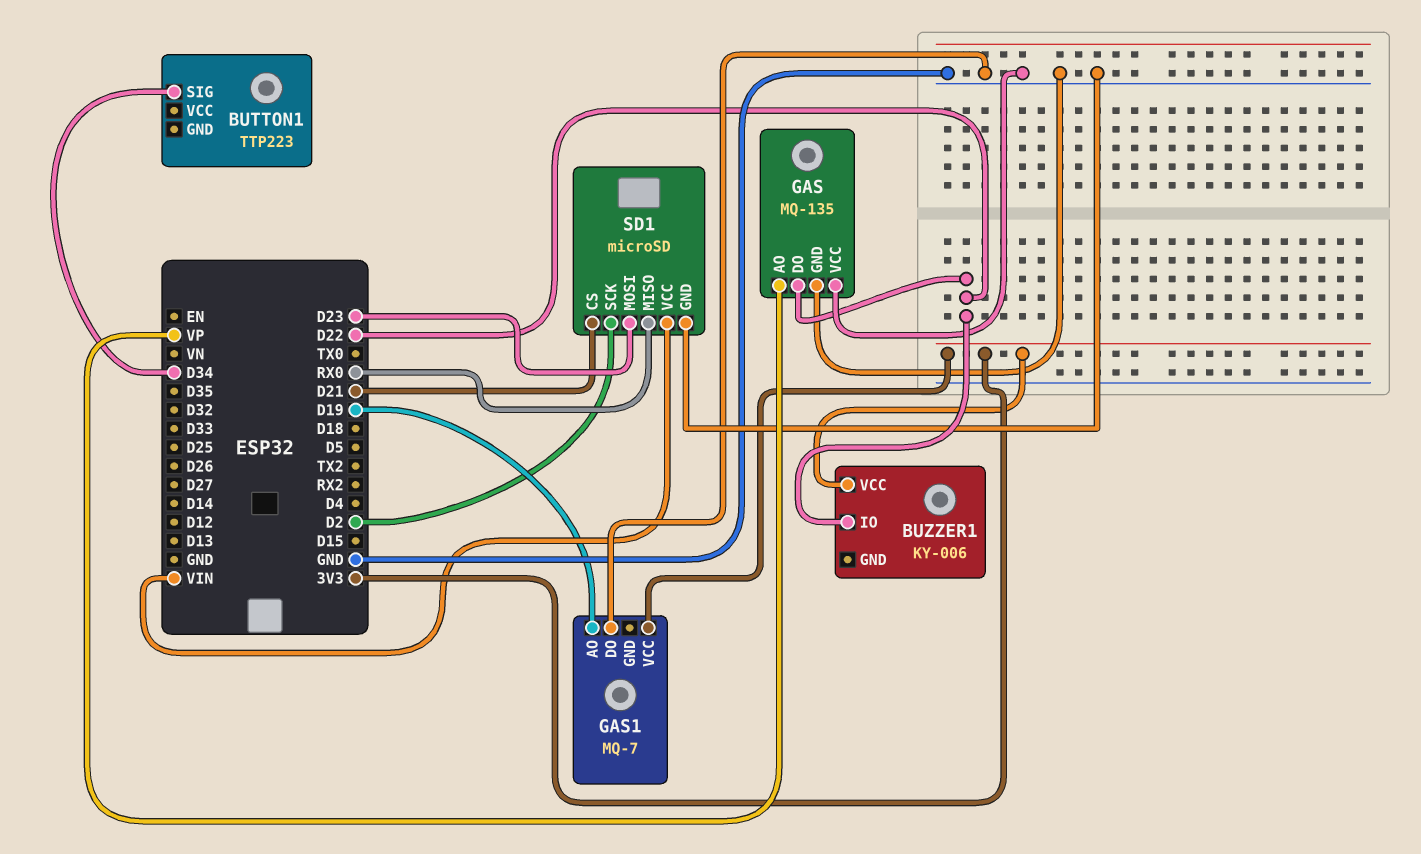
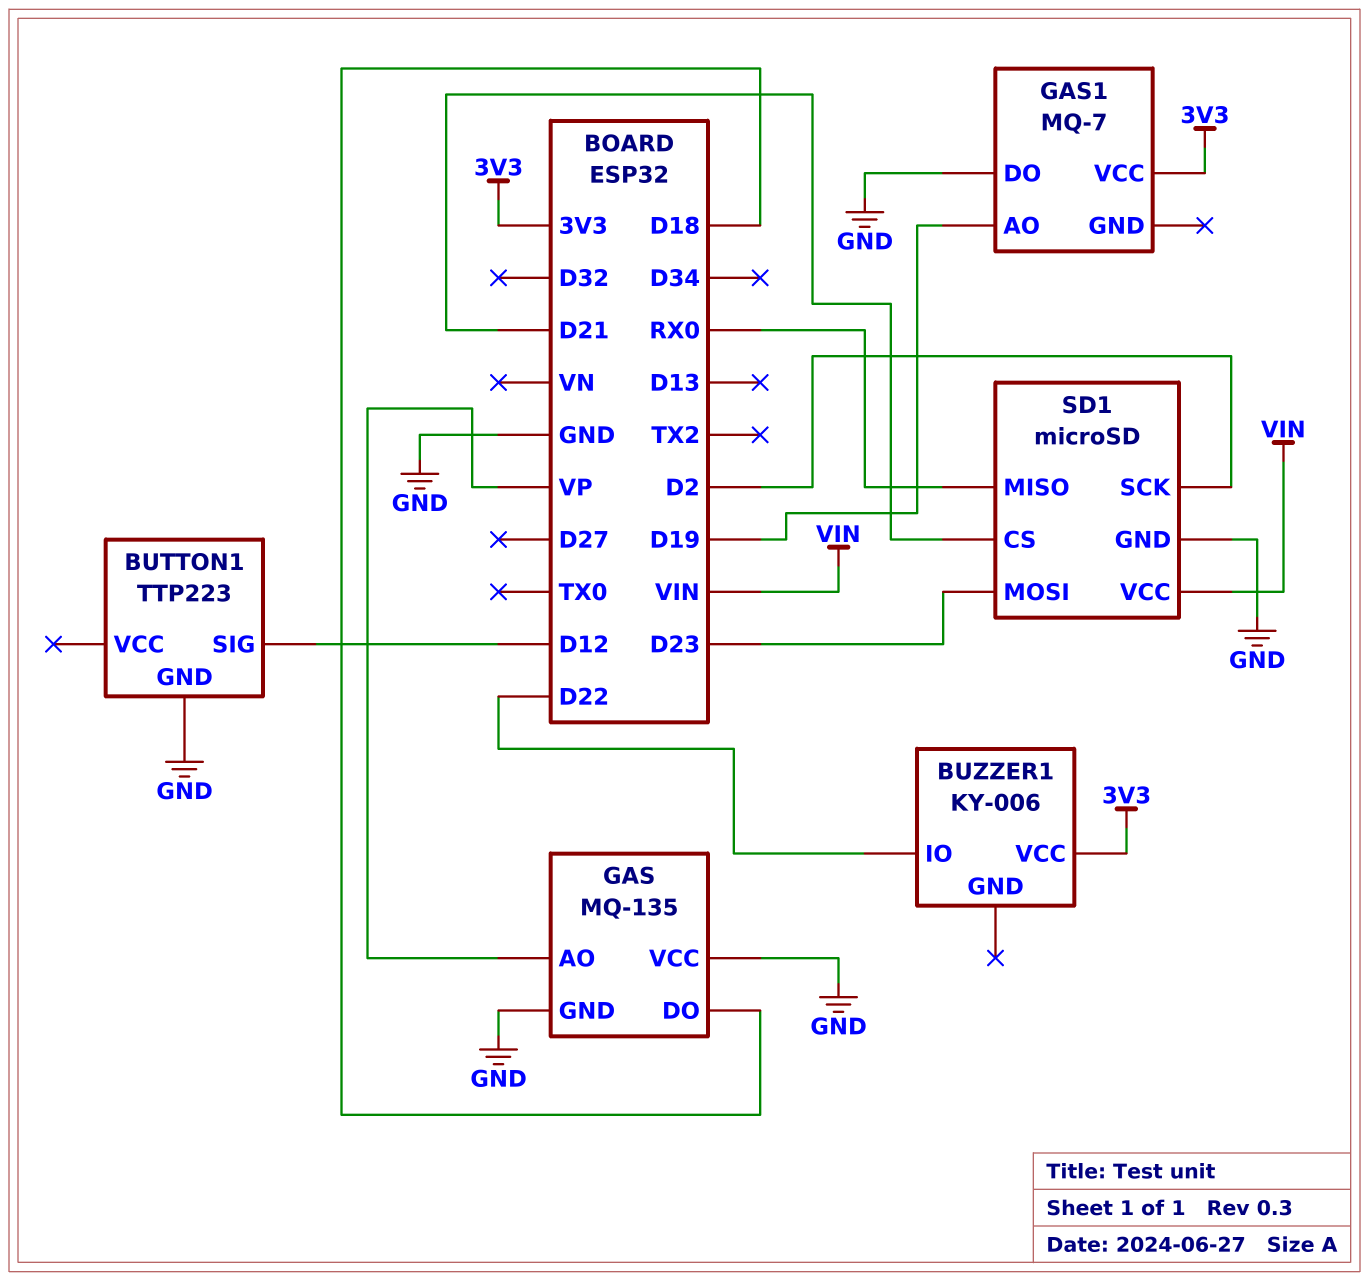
BUTTON1 pin GND: none -> GND
BUTTON1 pin SIG: D34 -> D12
GAS pin DO: D22 -> D18

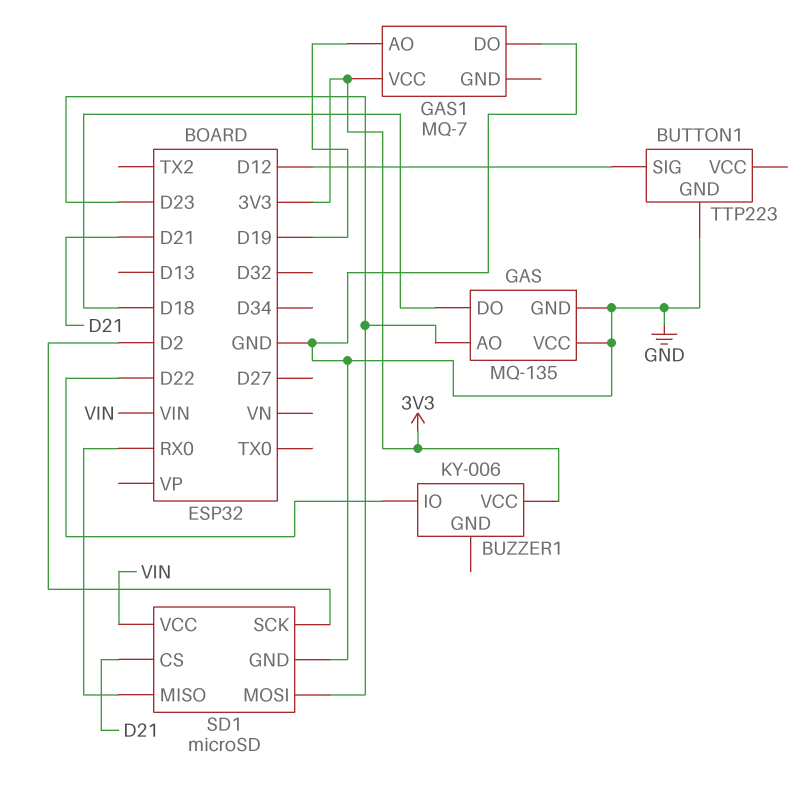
GAS pin AO: VP -> D23

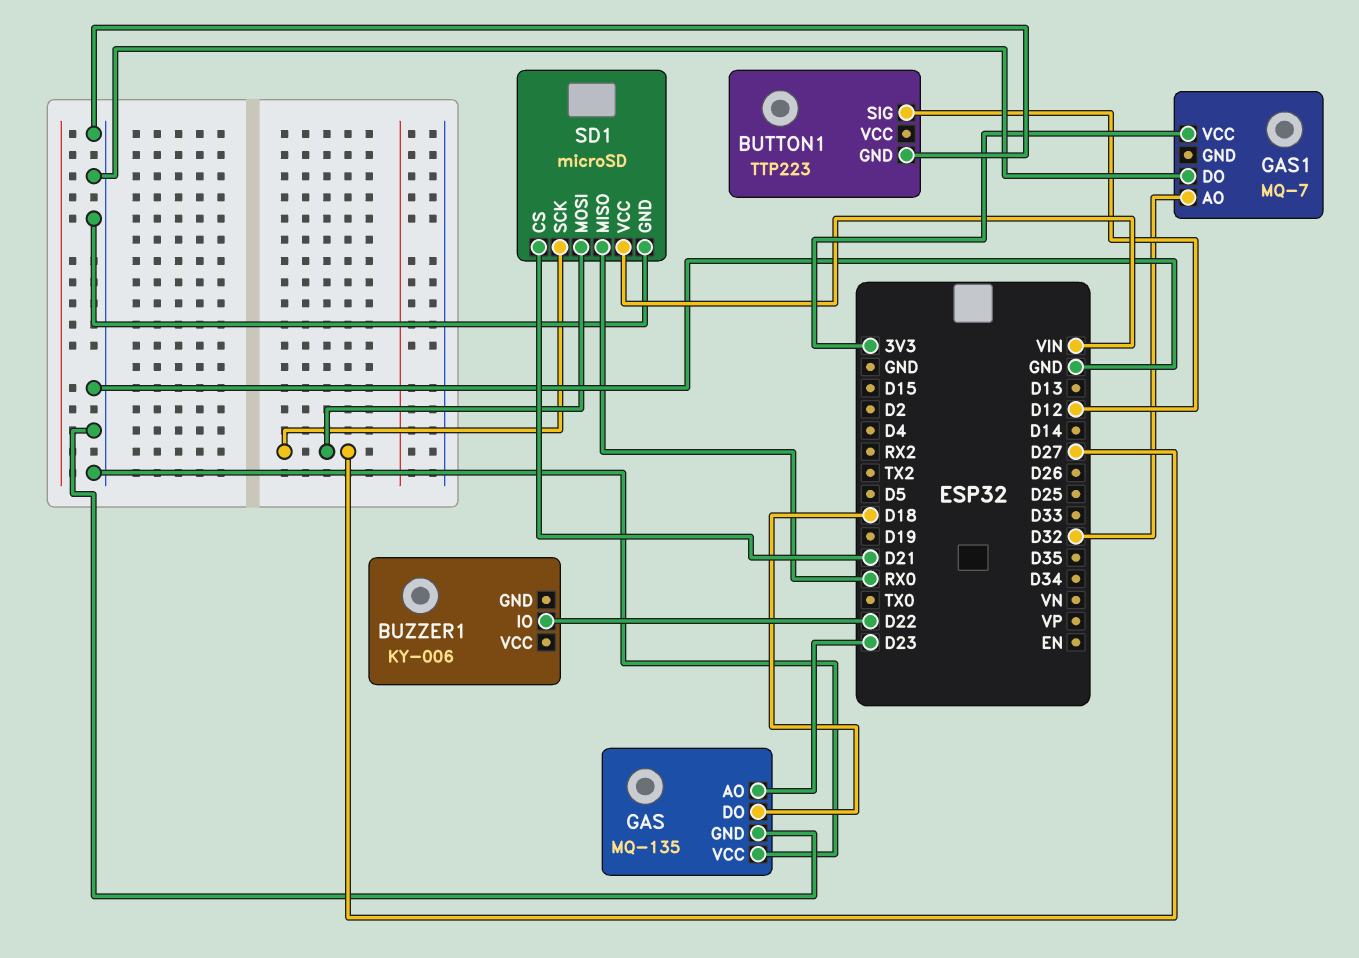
BUZZER1 pin VCC: 3V3 -> none
GAS1 pin AO: D19 -> D32
SD1 pin MOSI: D23 -> D27
SD1 pin SCK: D2 -> D27

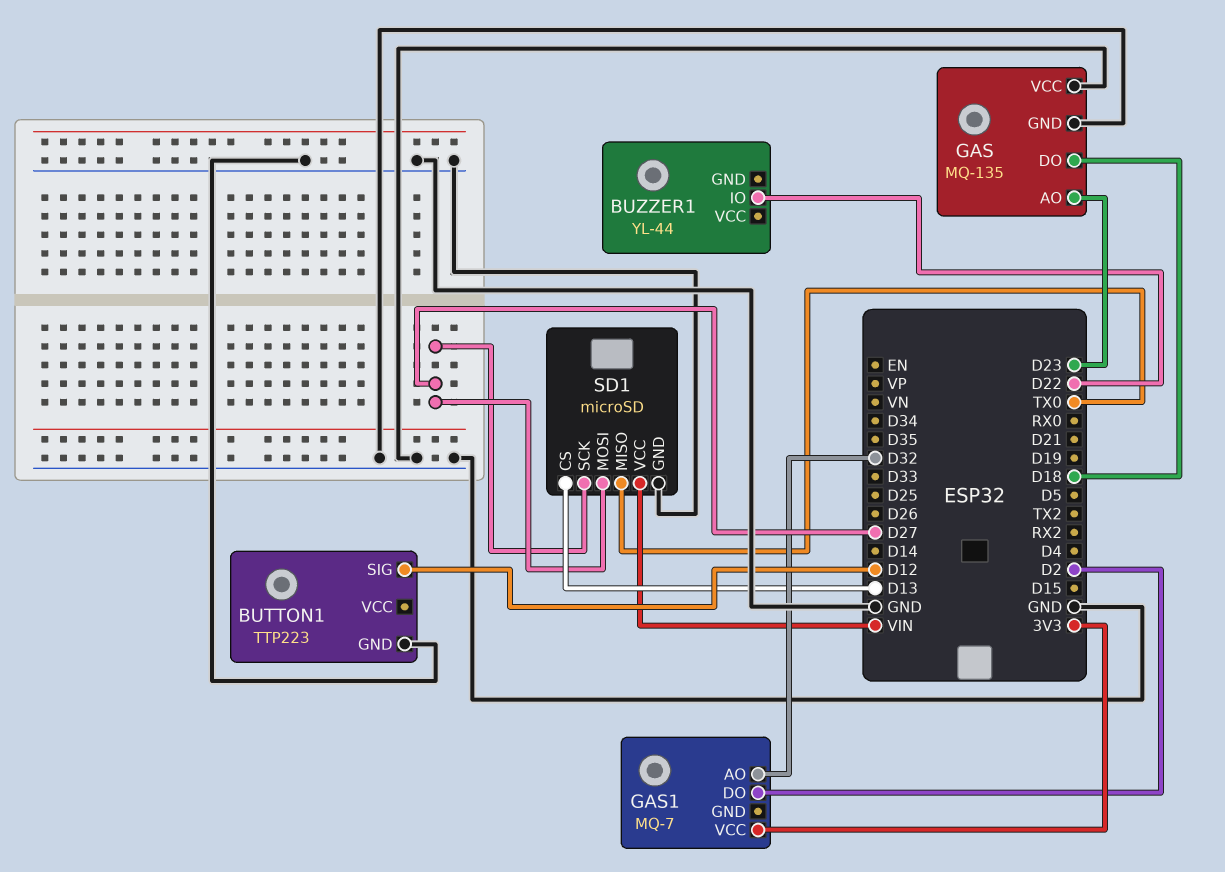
BUZZER1: KY-006 -> YL-44
GAS1 pin DO: GND -> D2
SD1 pin CS: D21 -> D13
SD1 pin MISO: RX0 -> TX0

